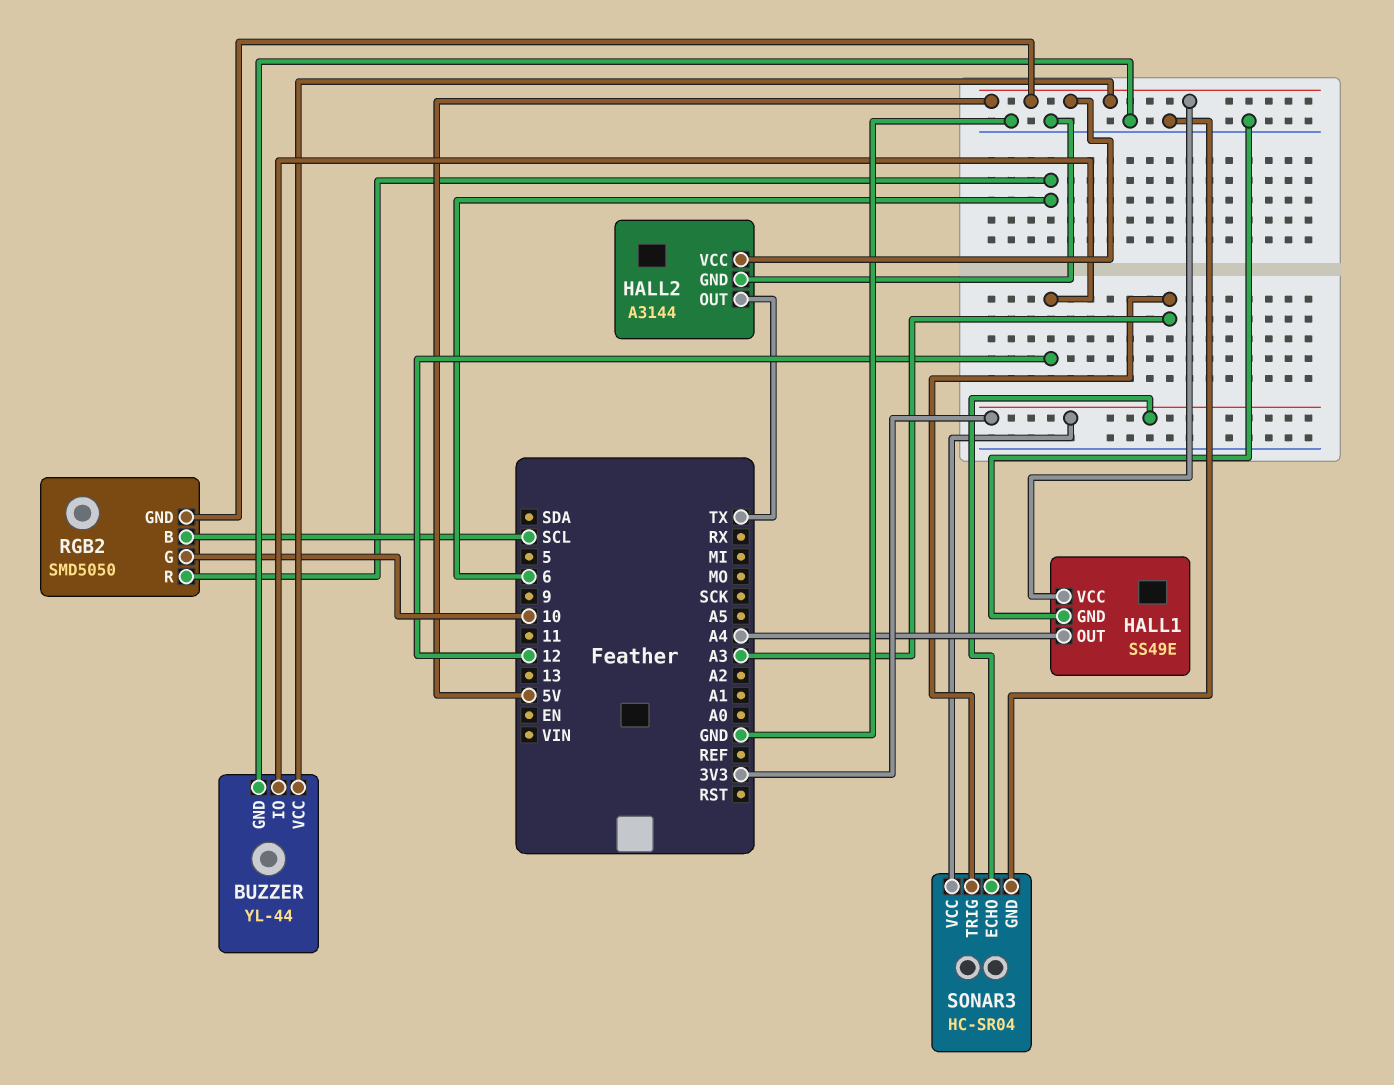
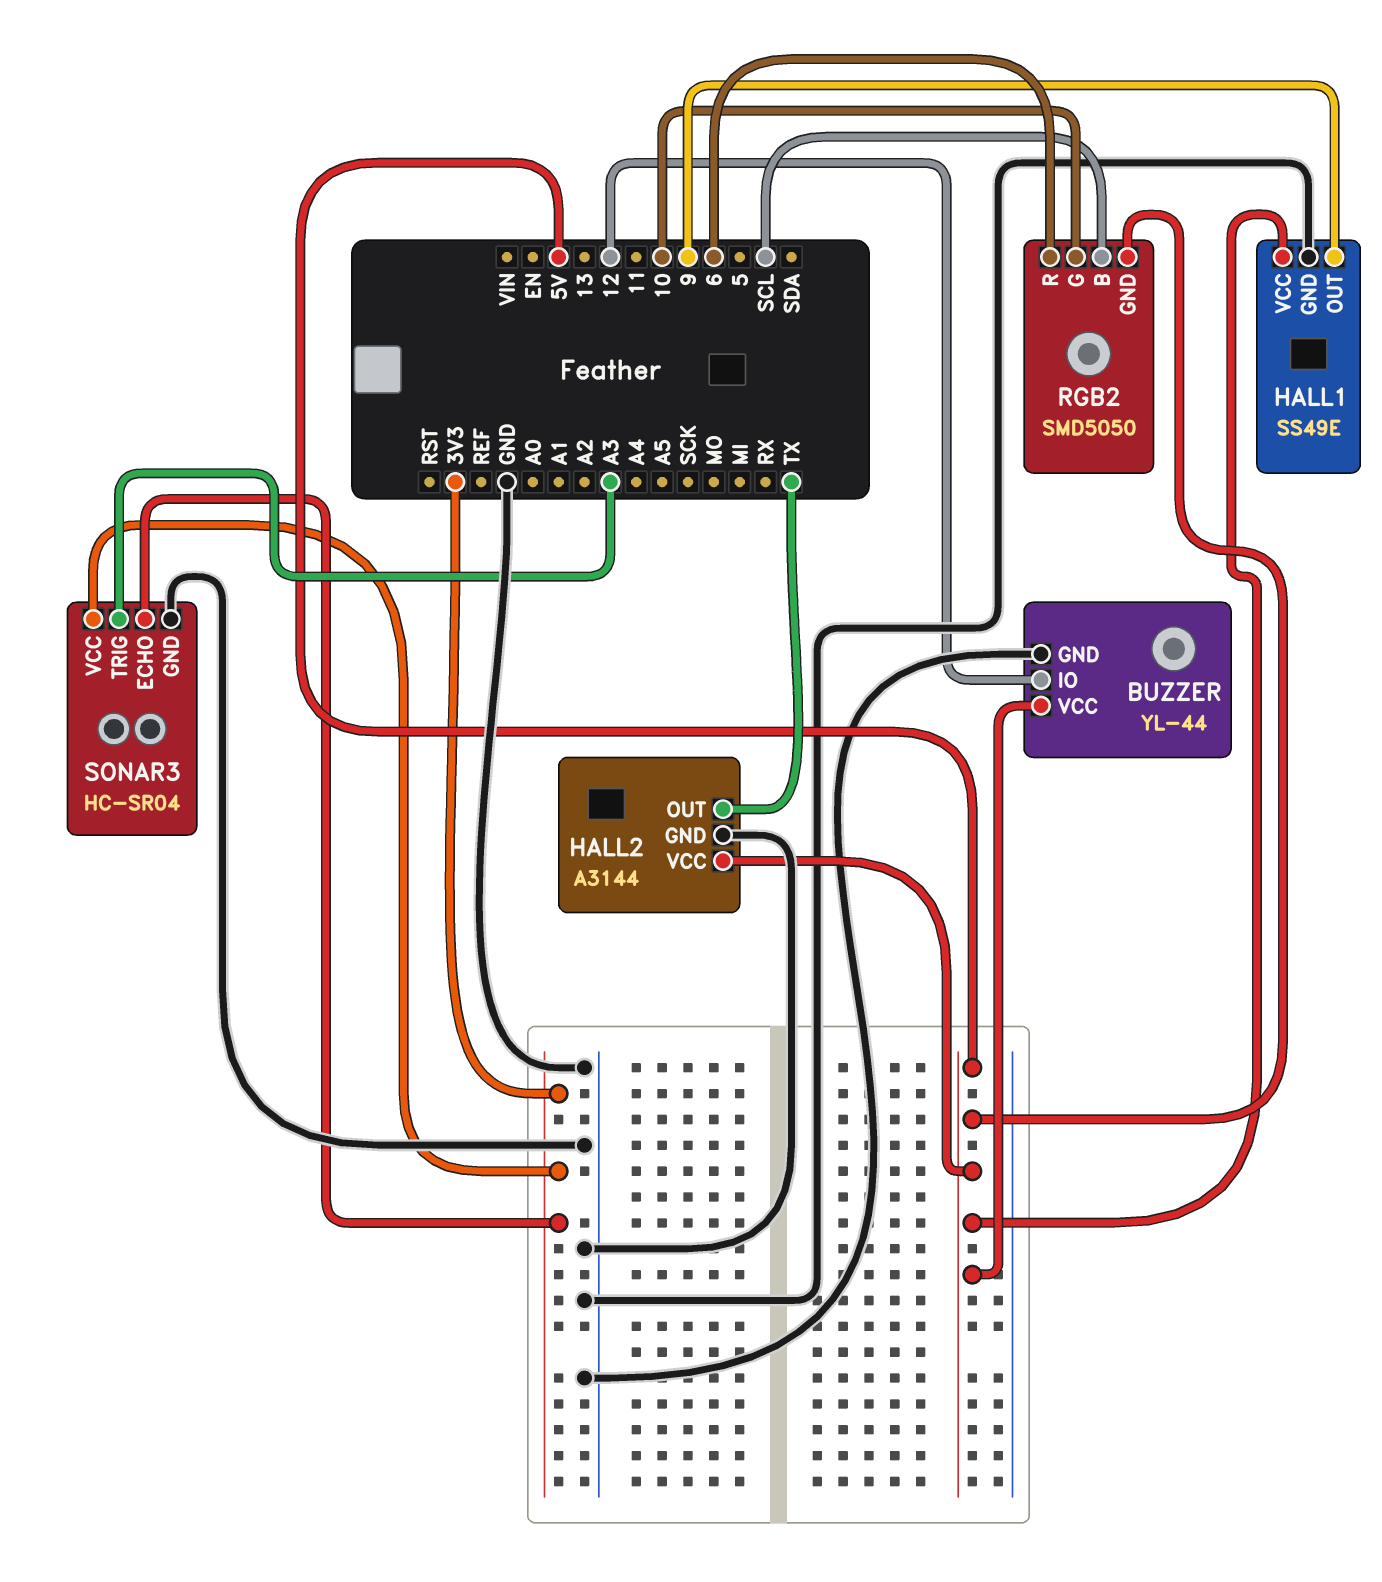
HALL1 pin OUT: A4 -> 9

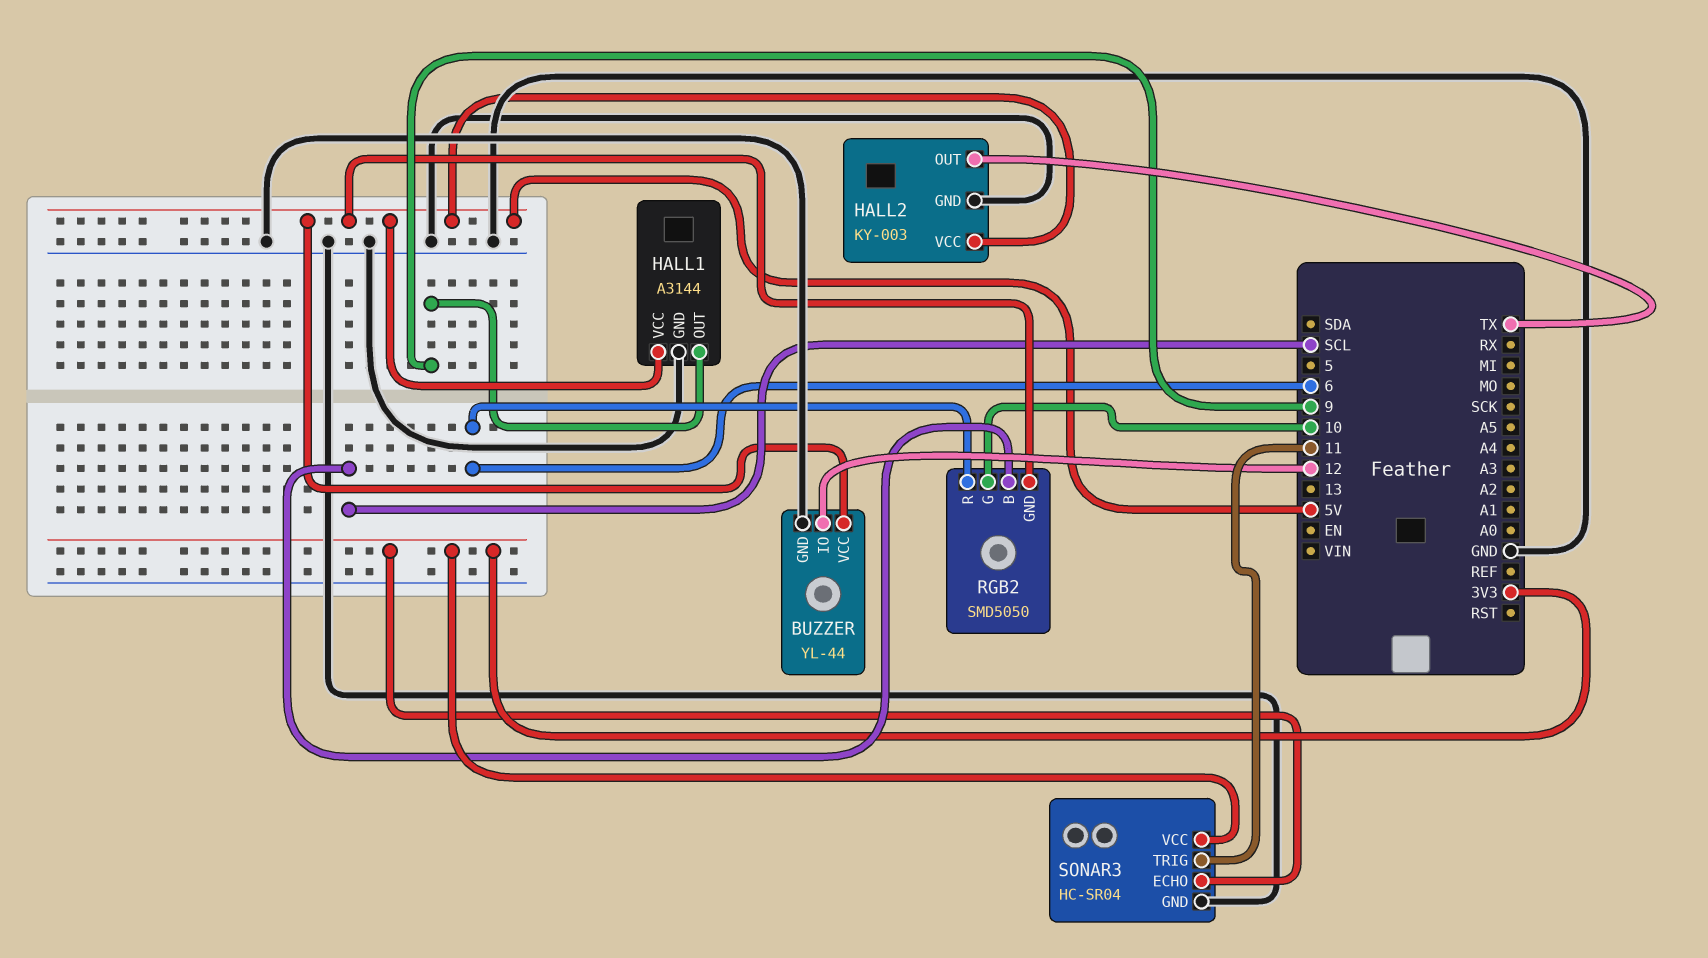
HALL1: SS49E -> A3144
HALL2: A3144 -> KY-003
SONAR3 pin TRIG: A3 -> 11

